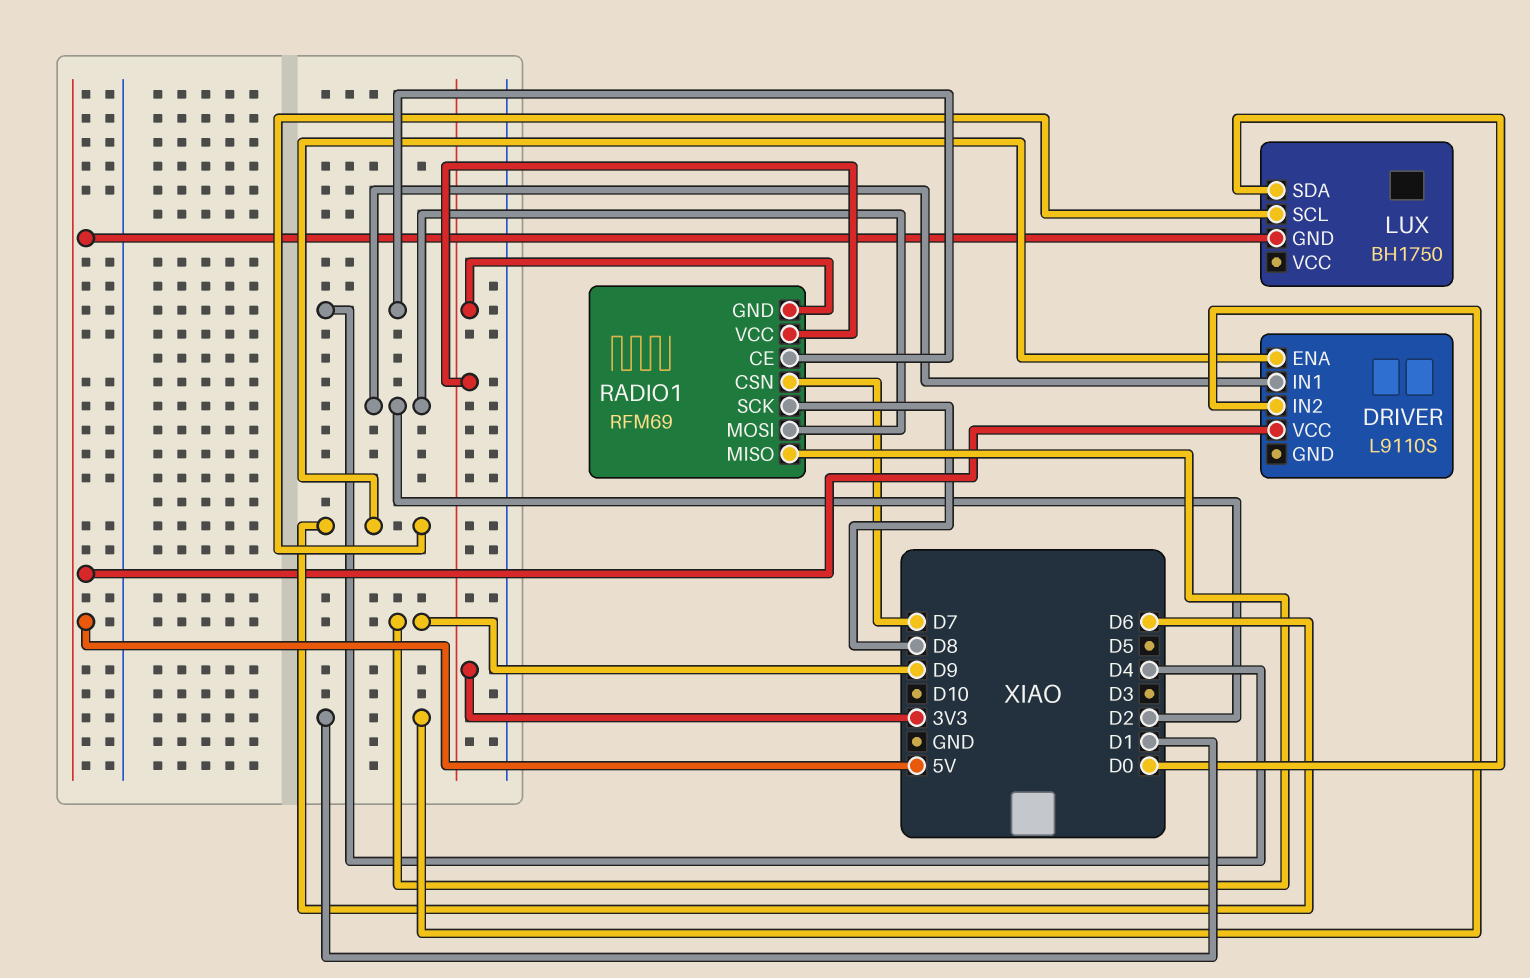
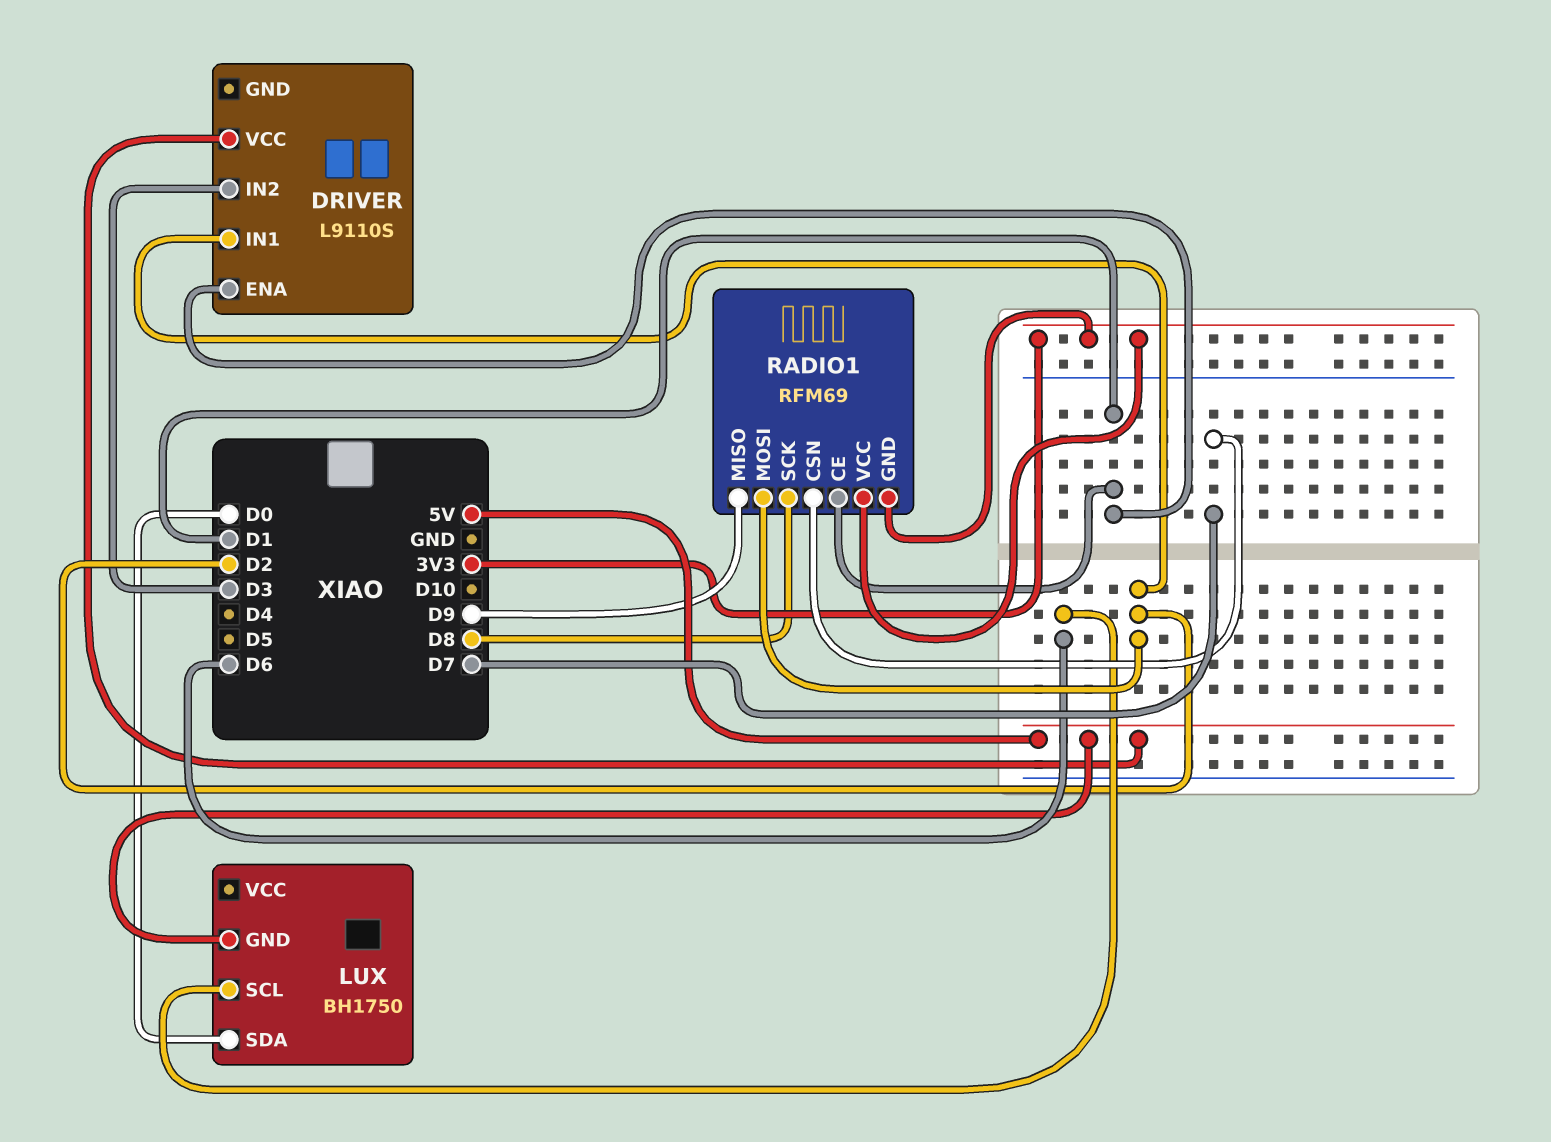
DRIVER pin ENA: D6 -> D1
DRIVER pin IN2: D1 -> D3
RADIO1 pin CE: D4 -> D1

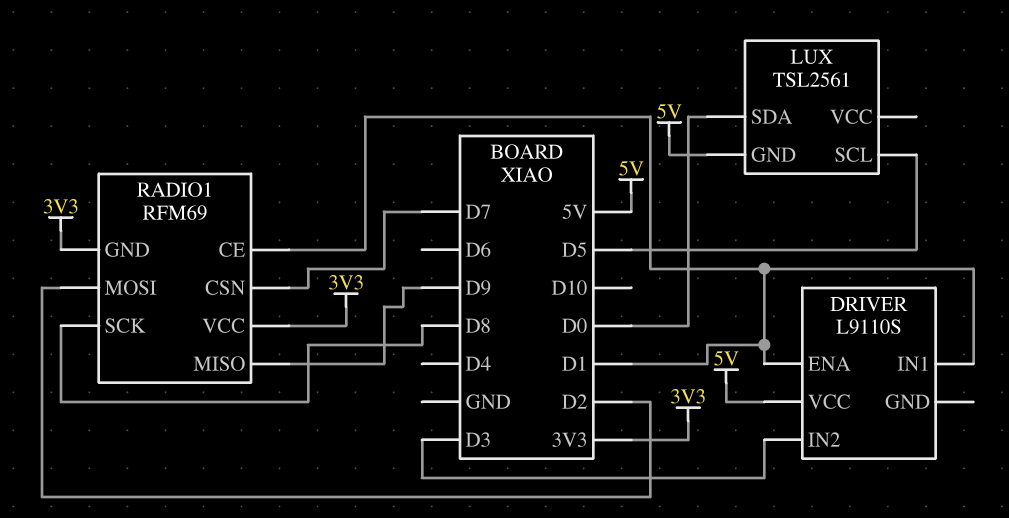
DRIVER pin IN1: D2 -> D1
LUX: BH1750 -> TSL2561
LUX pin SCL: D6 -> D5

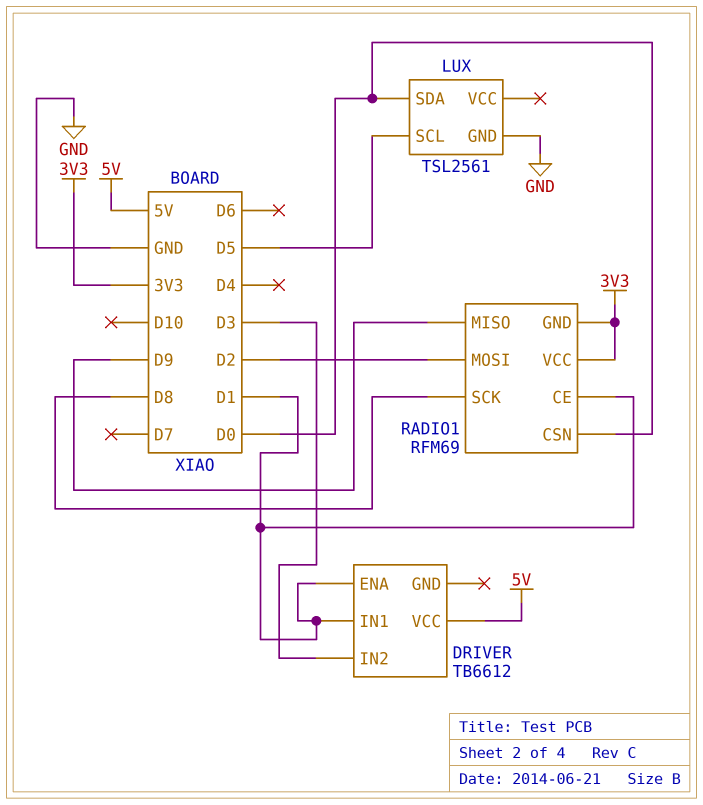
DRIVER: L9110S -> TB6612
LUX pin GND: 5V -> GND
RADIO1 pin CSN: D7 -> D0

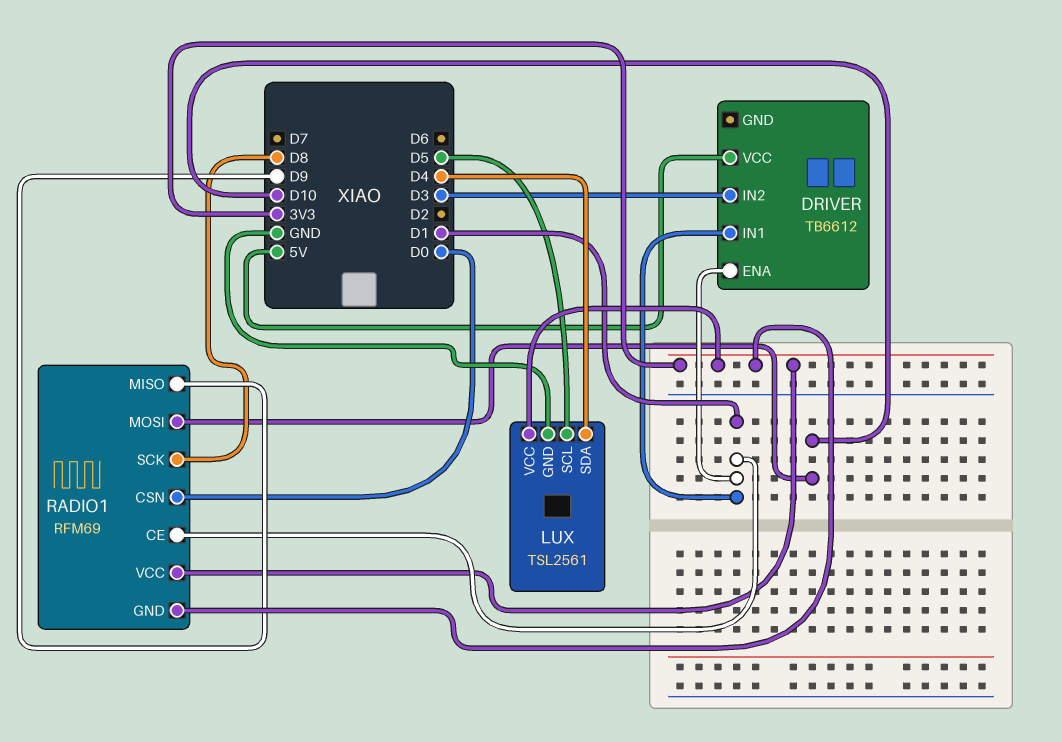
LUX pin SDA: D0 -> D4
LUX pin VCC: none -> 3V3
RADIO1 pin MOSI: D2 -> D10

